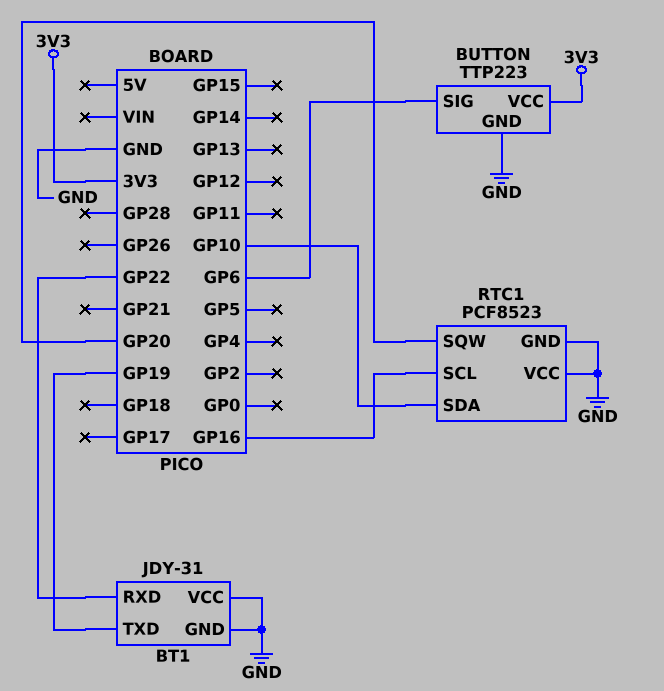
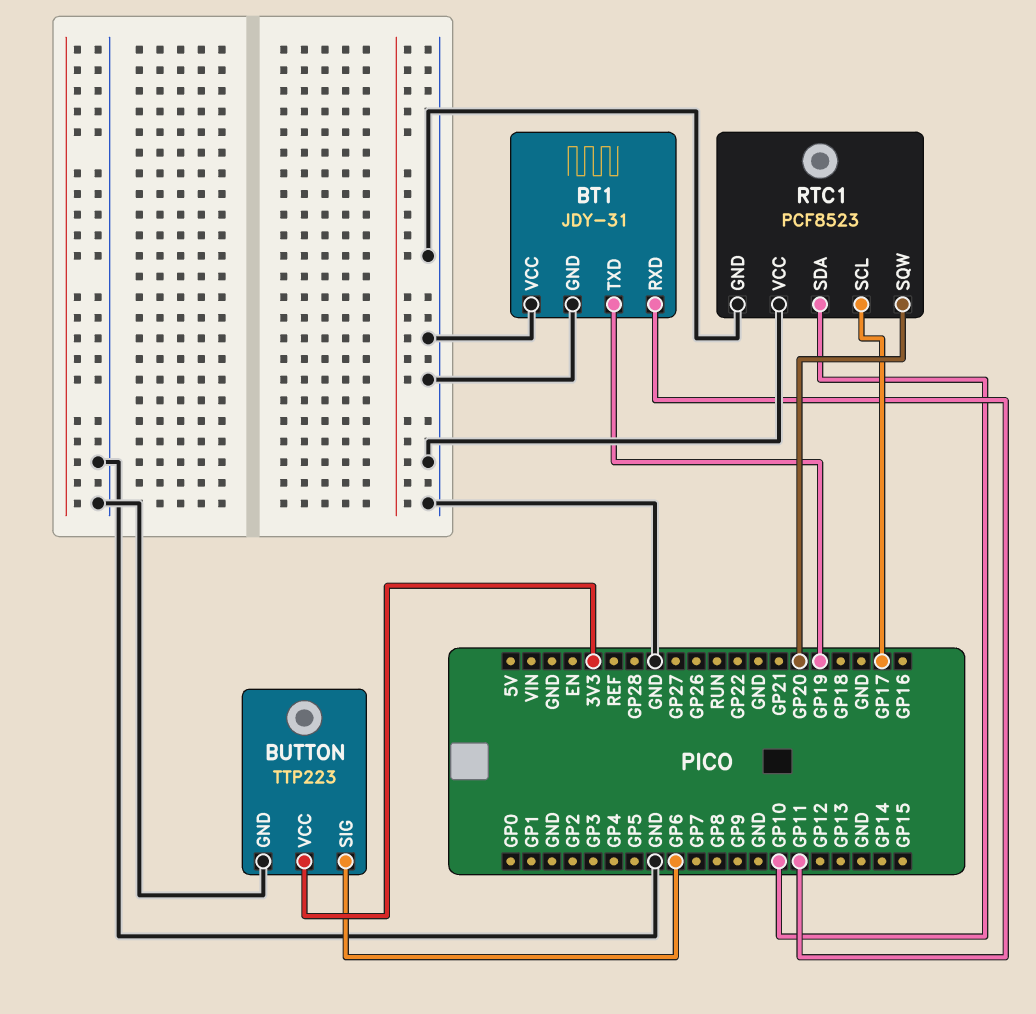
BT1 pin RXD: GP22 -> GP11
RTC1 pin SCL: GP16 -> GP17

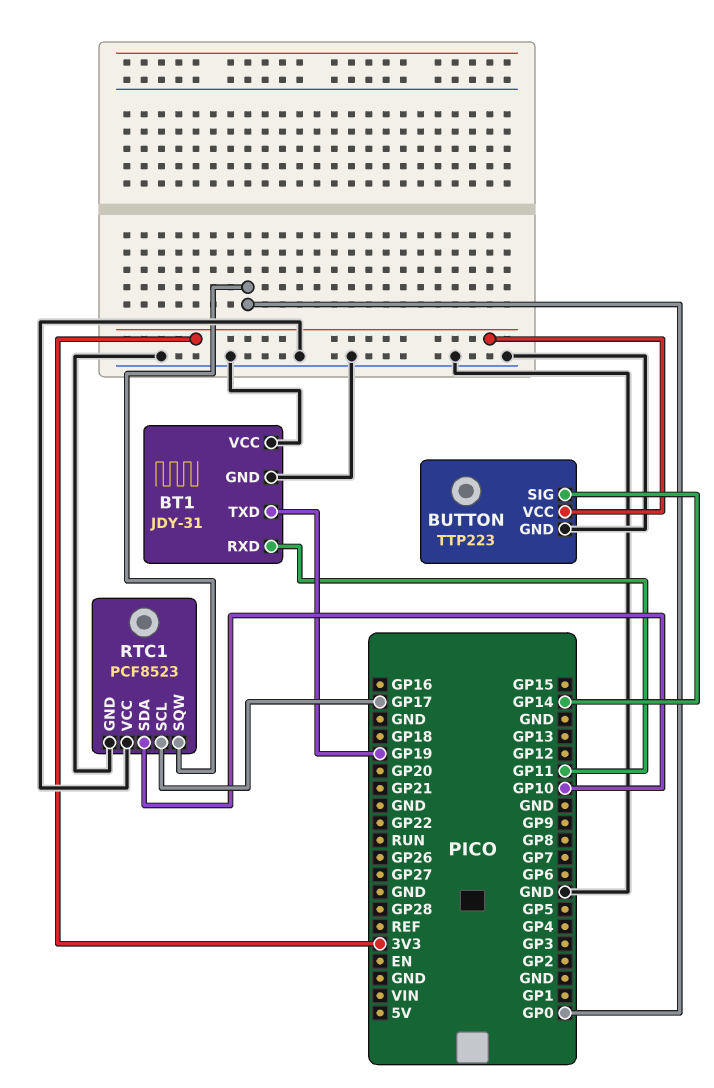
BUTTON pin SIG: GP6 -> GP14
RTC1 pin SQW: GP20 -> GP0

